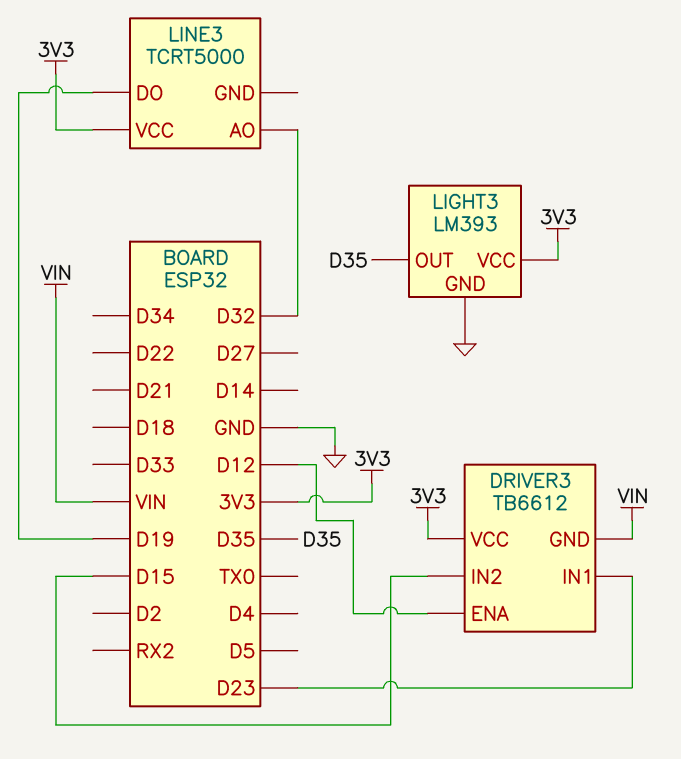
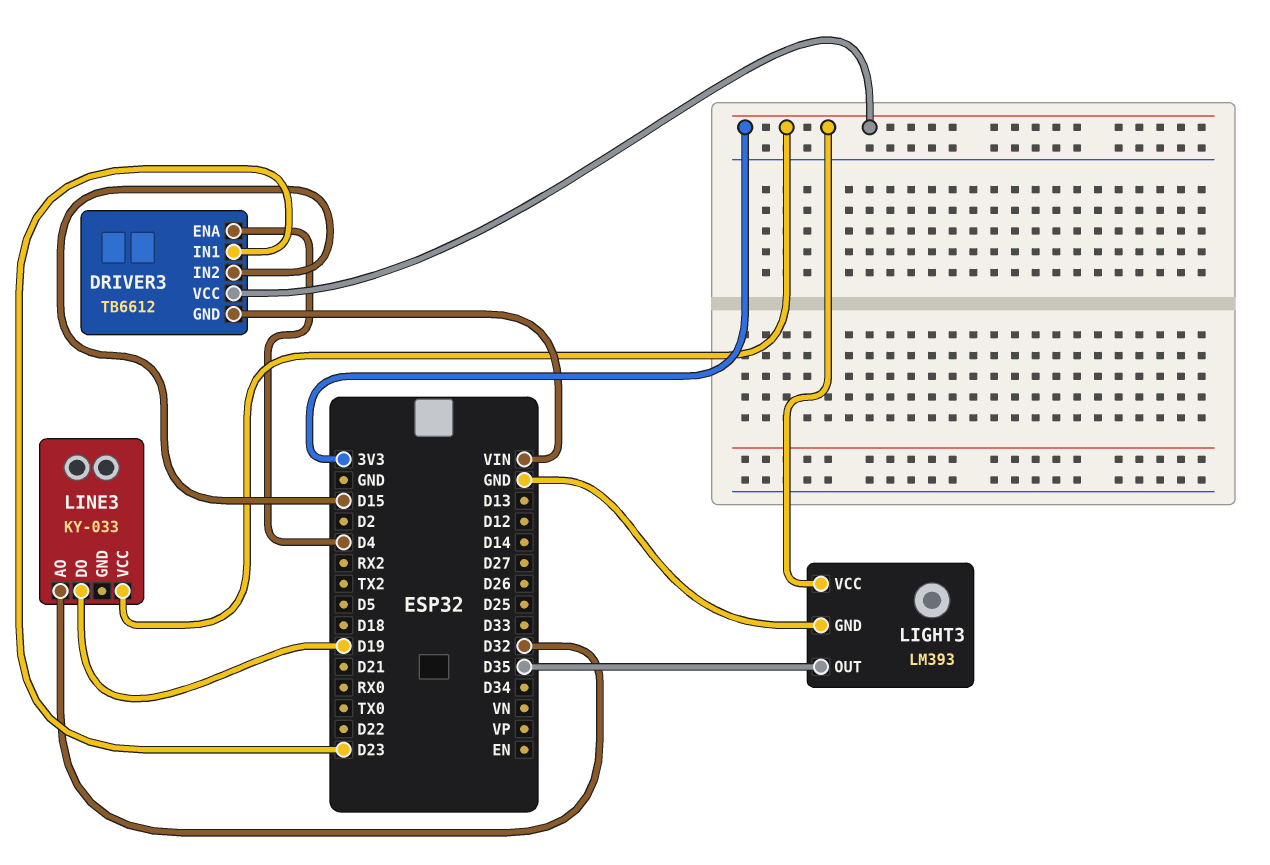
DRIVER3 pin ENA: D12 -> D4
LINE3: TCRT5000 -> KY-033

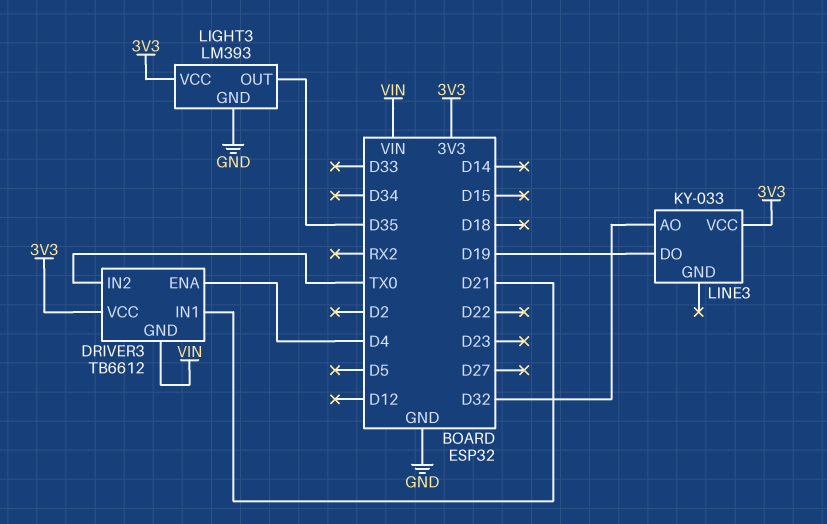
DRIVER3 pin IN1: D23 -> D21
DRIVER3 pin IN2: D15 -> TX0

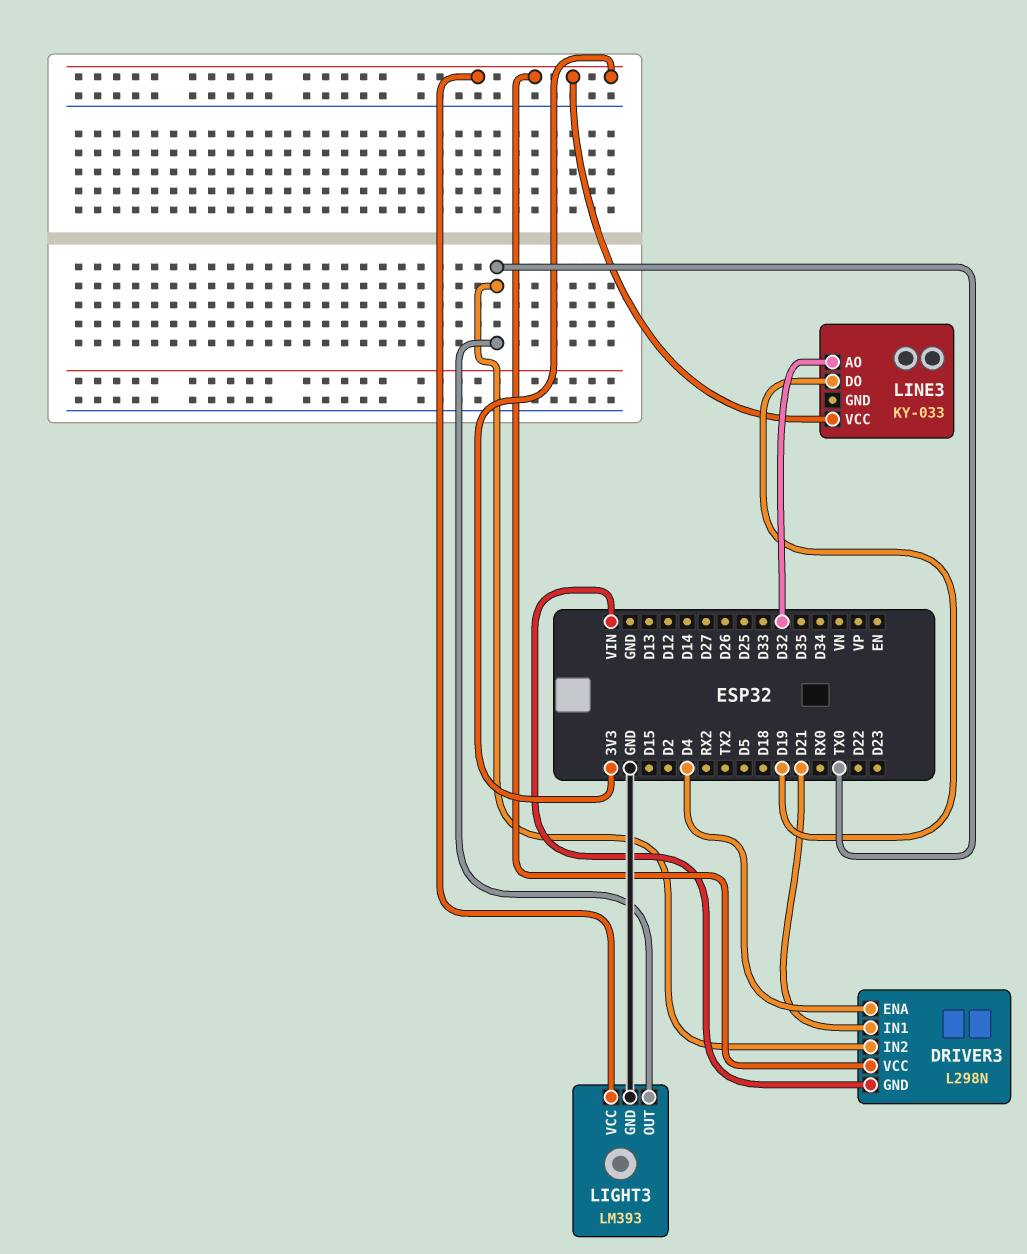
DRIVER3: TB6612 -> L298N
LIGHT3 pin OUT: D35 -> TX0

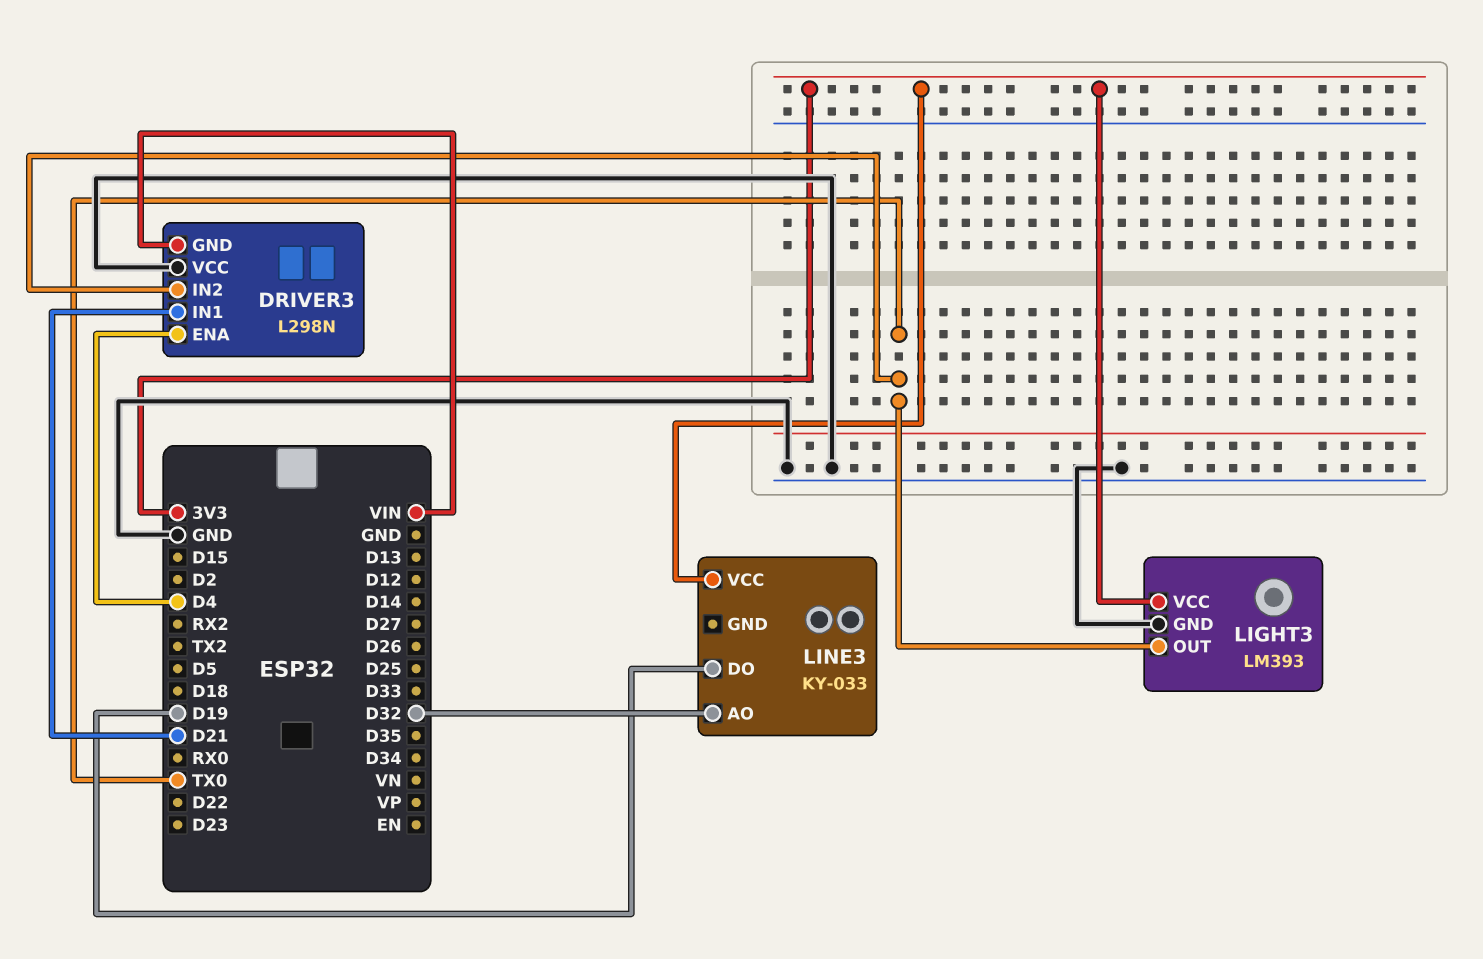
DRIVER3 pin VCC: 3V3 -> GND

